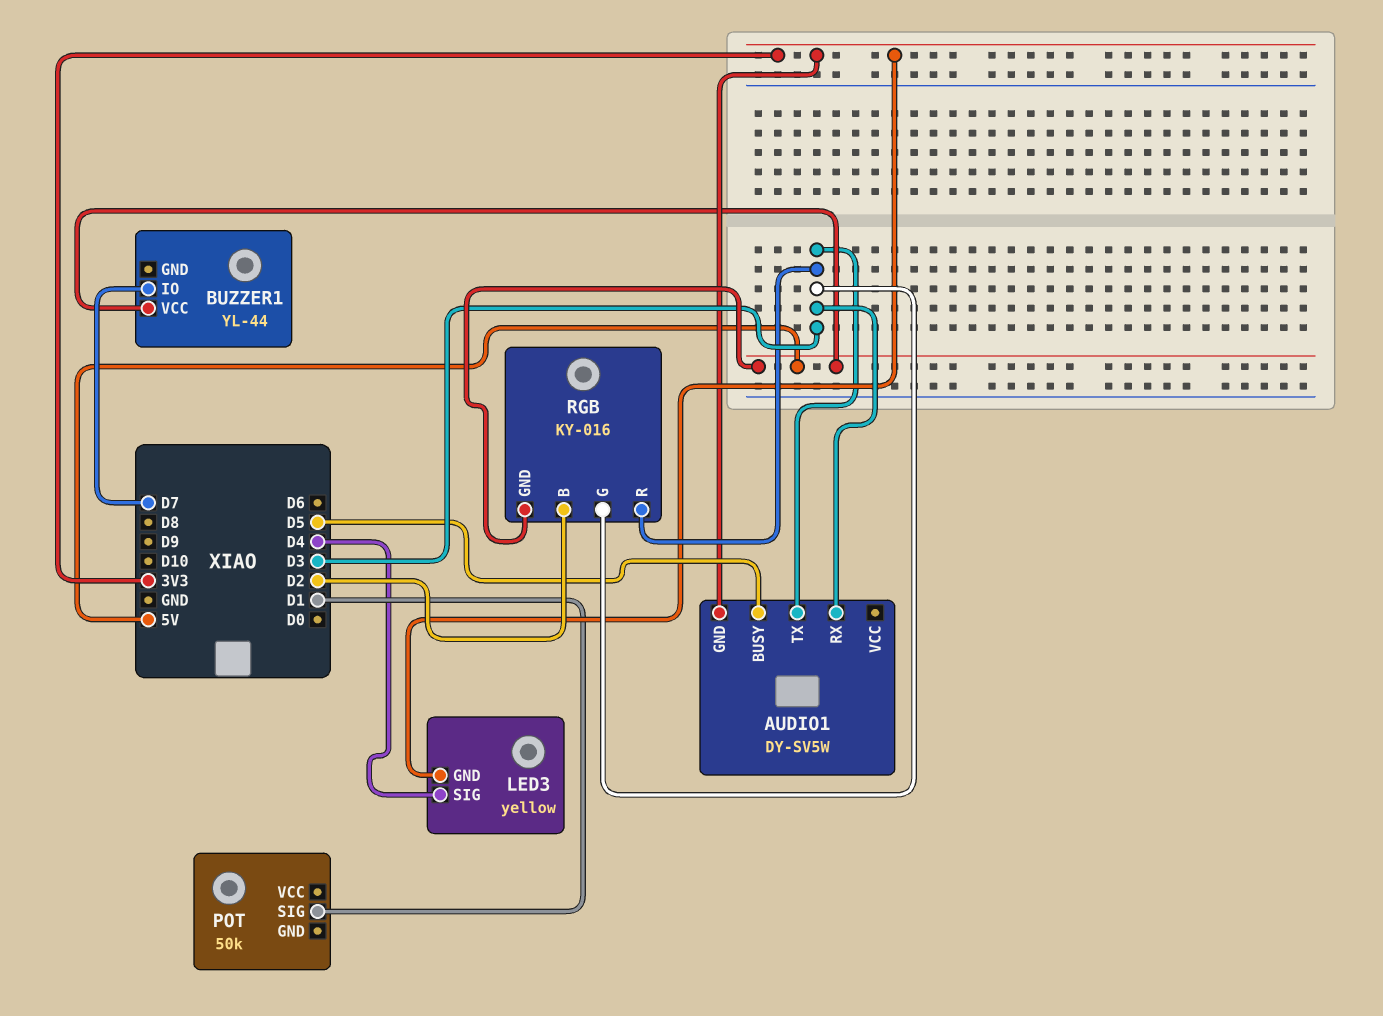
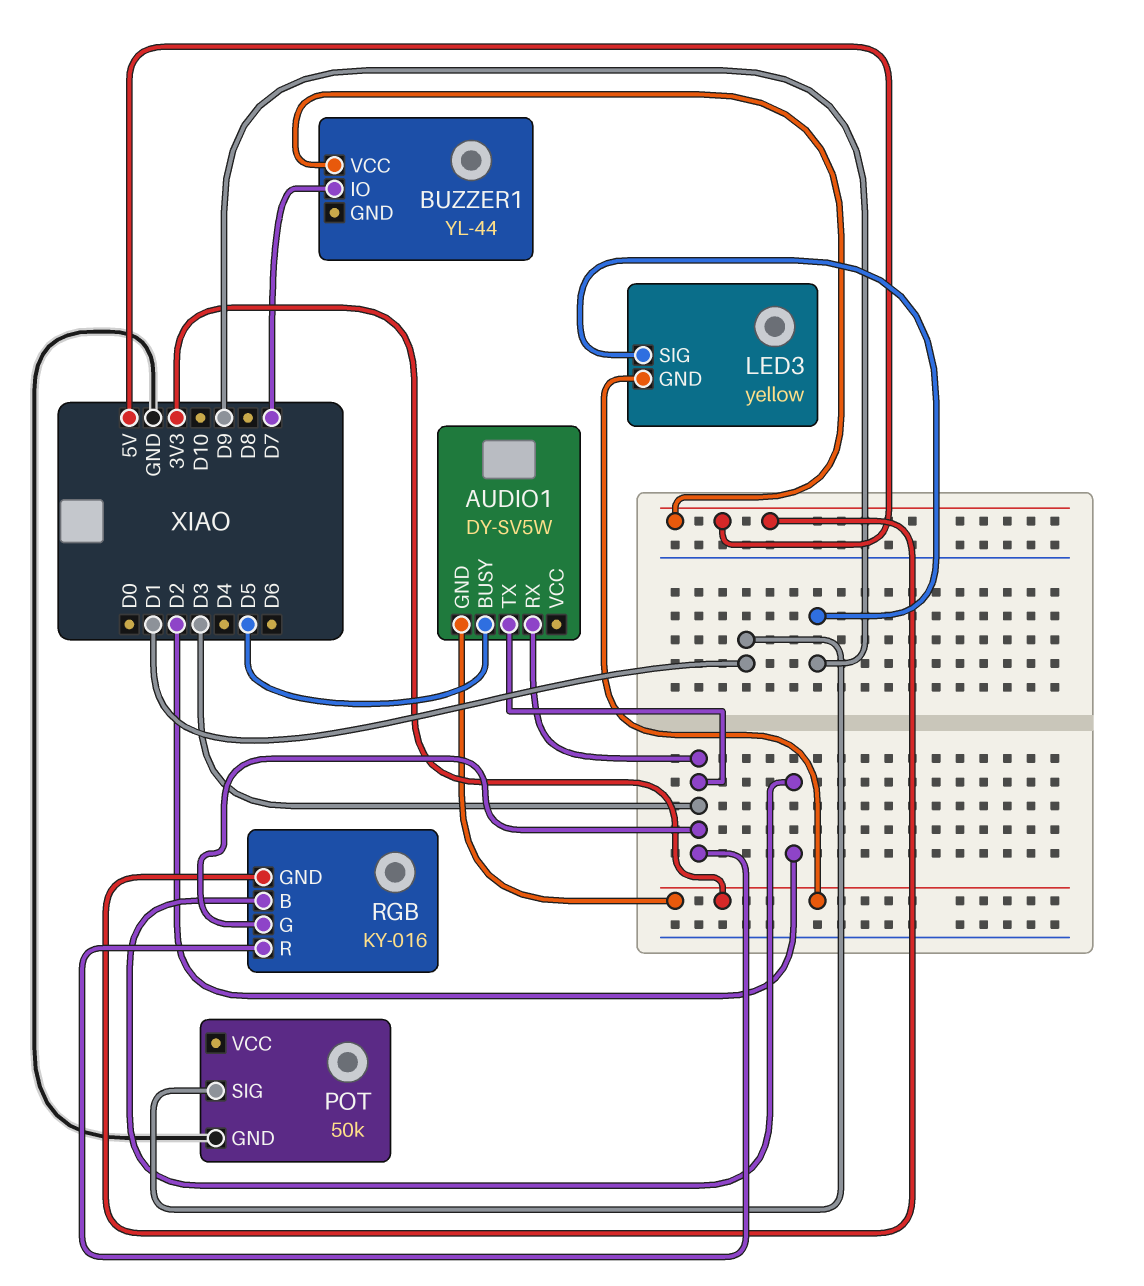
LED3 pin SIG: D4 -> D9
POT pin GND: none -> GND

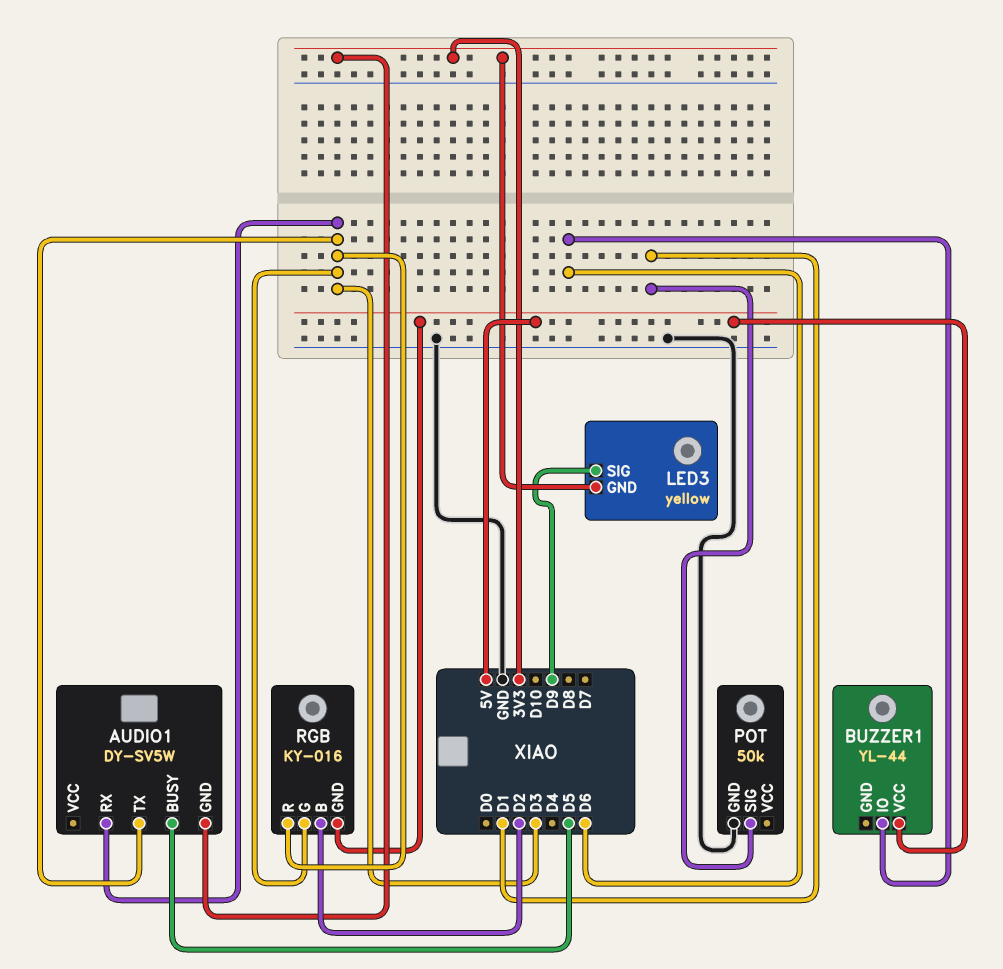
BUZZER1 pin IO: D7 -> D6

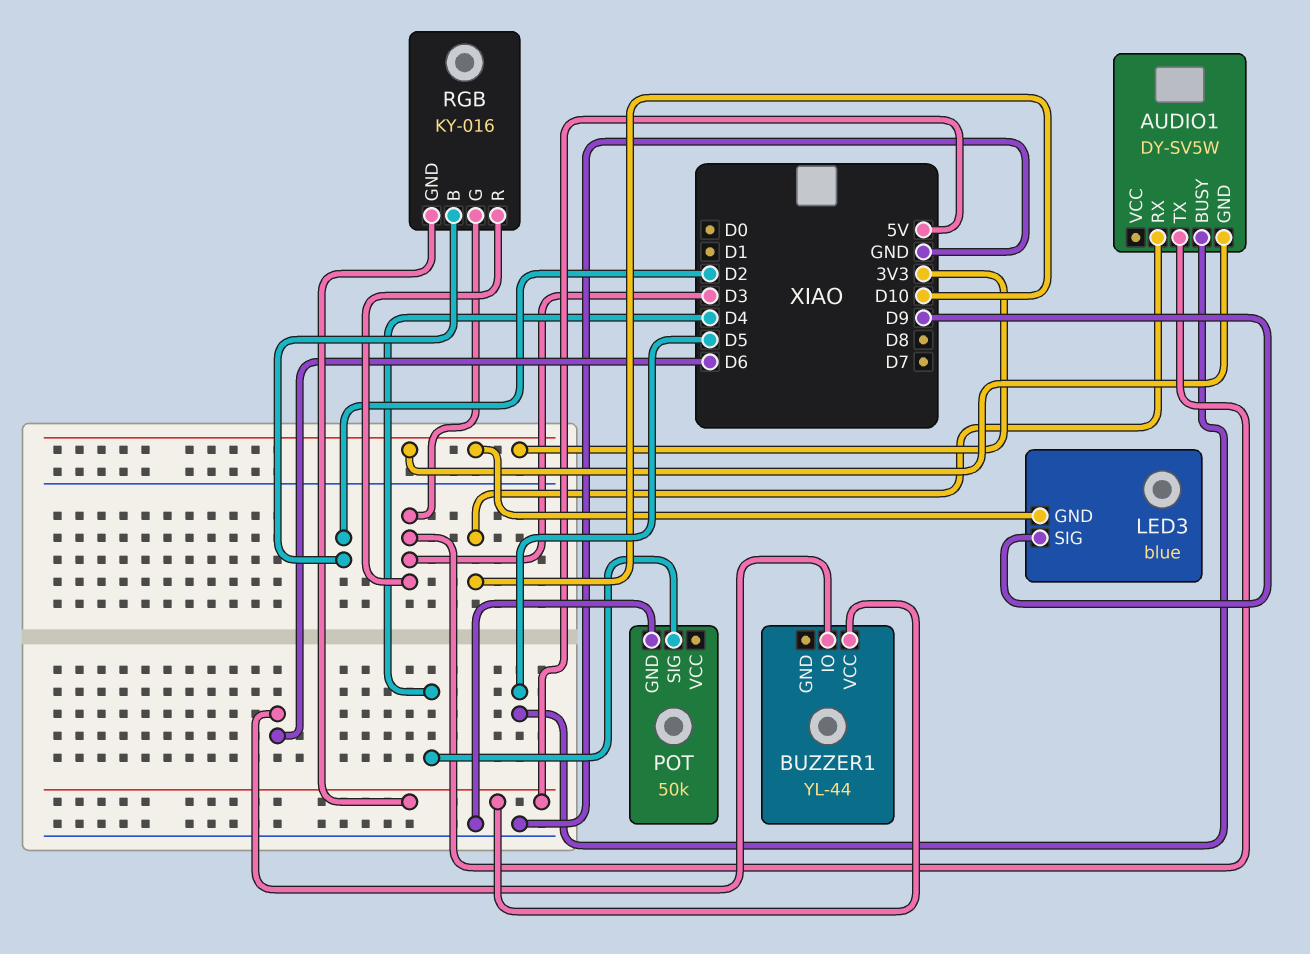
AUDIO1 pin RX: D3 -> D10
LED3: yellow -> blue
POT pin SIG: D1 -> D4

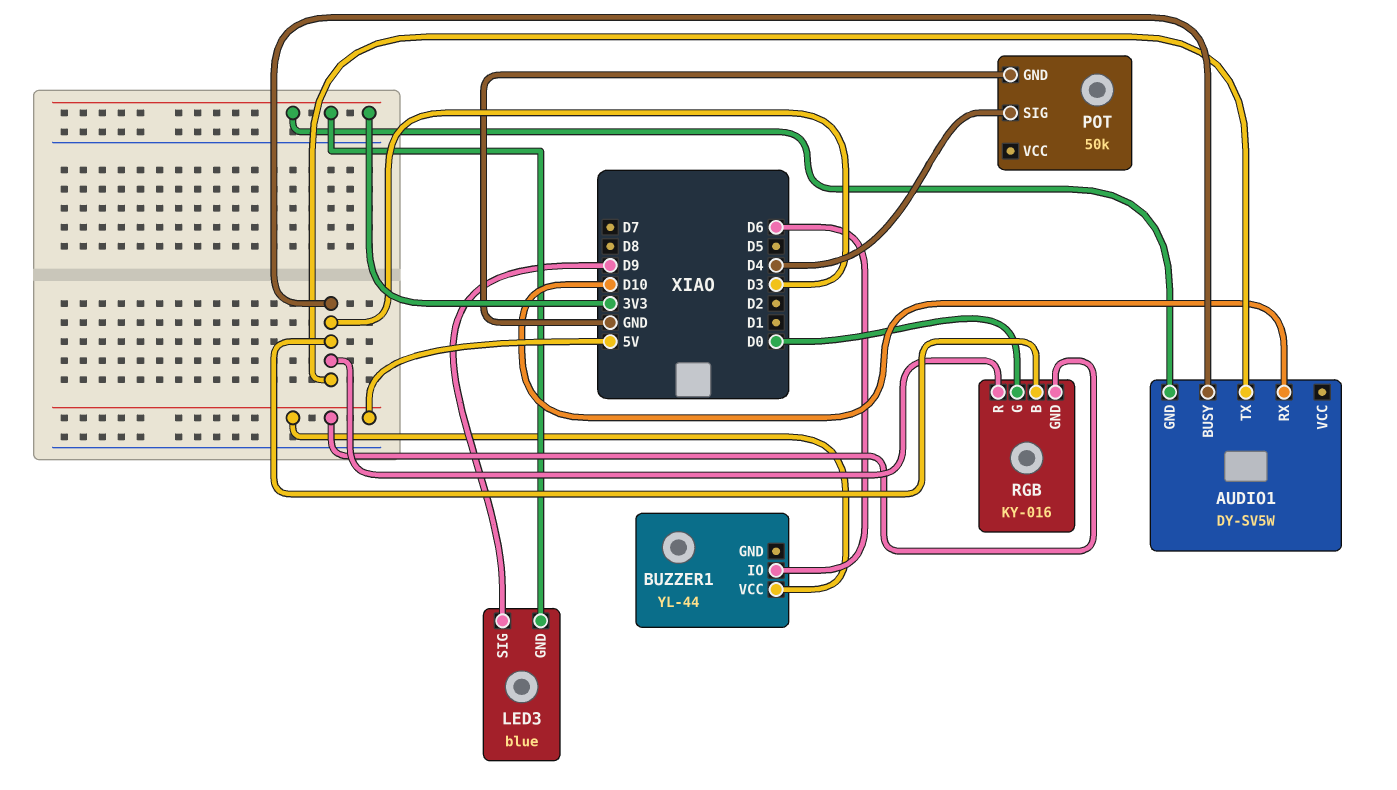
AUDIO1 pin BUSY: D5 -> D3
RGB pin B: D2 -> D3
RGB pin G: D3 -> D0

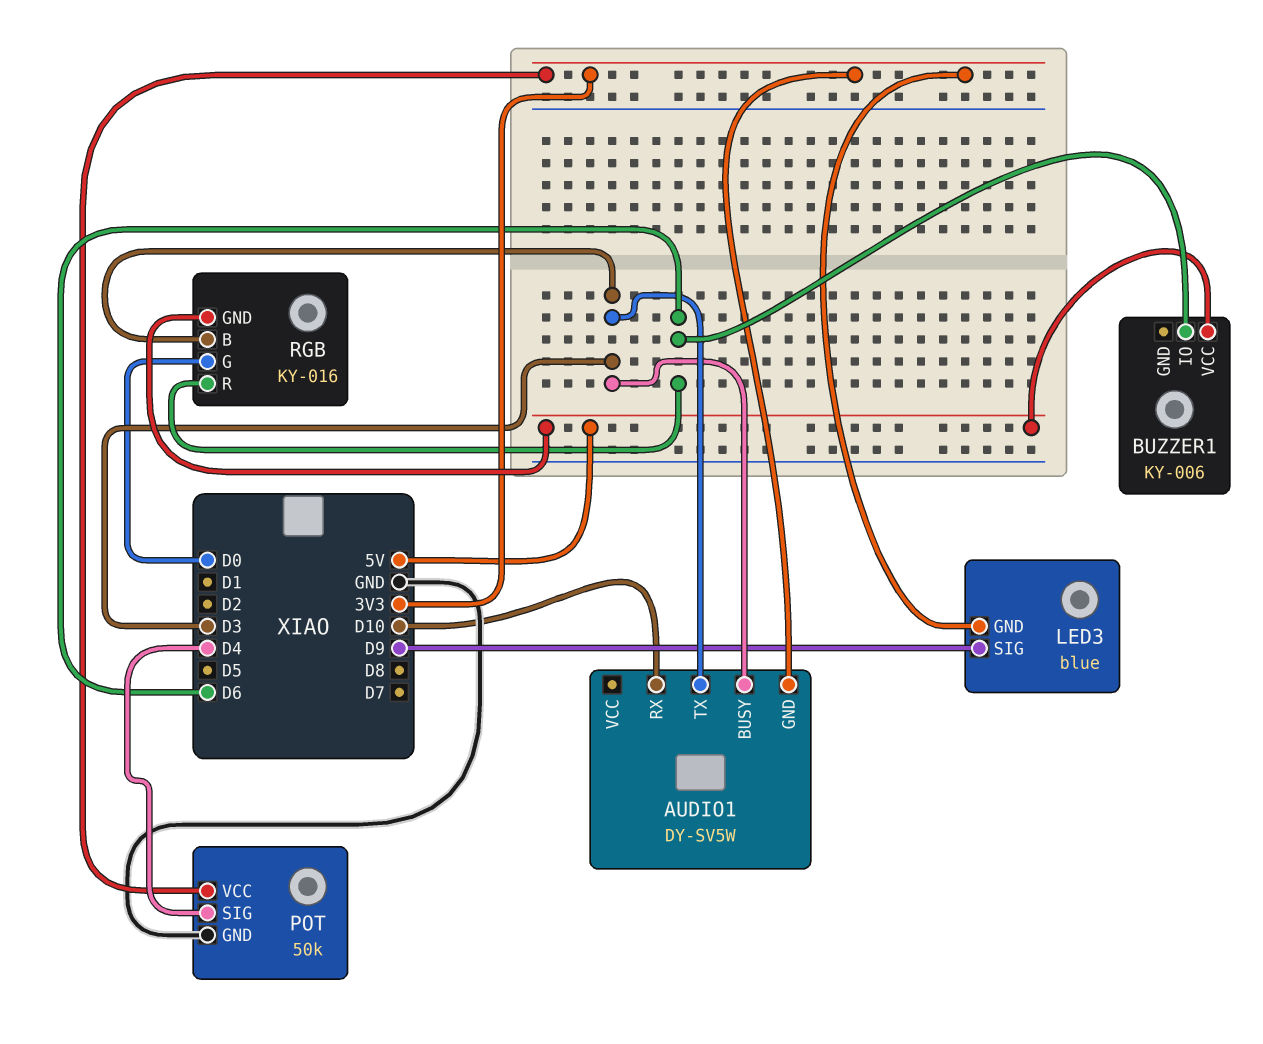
BUZZER1: YL-44 -> KY-006
POT pin VCC: none -> 3V3
RGB pin R: D3 -> D6

